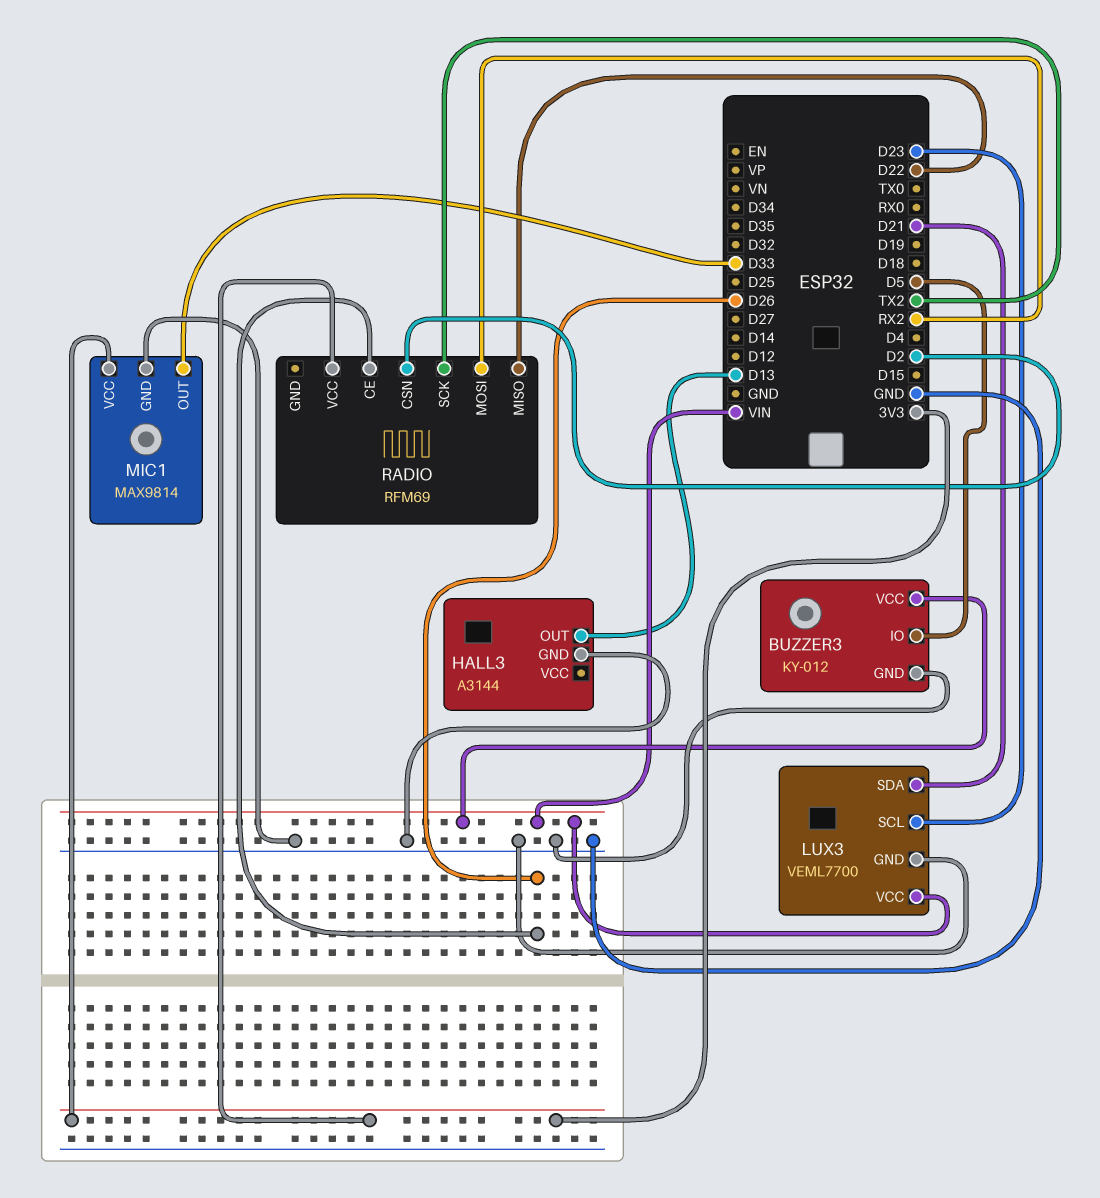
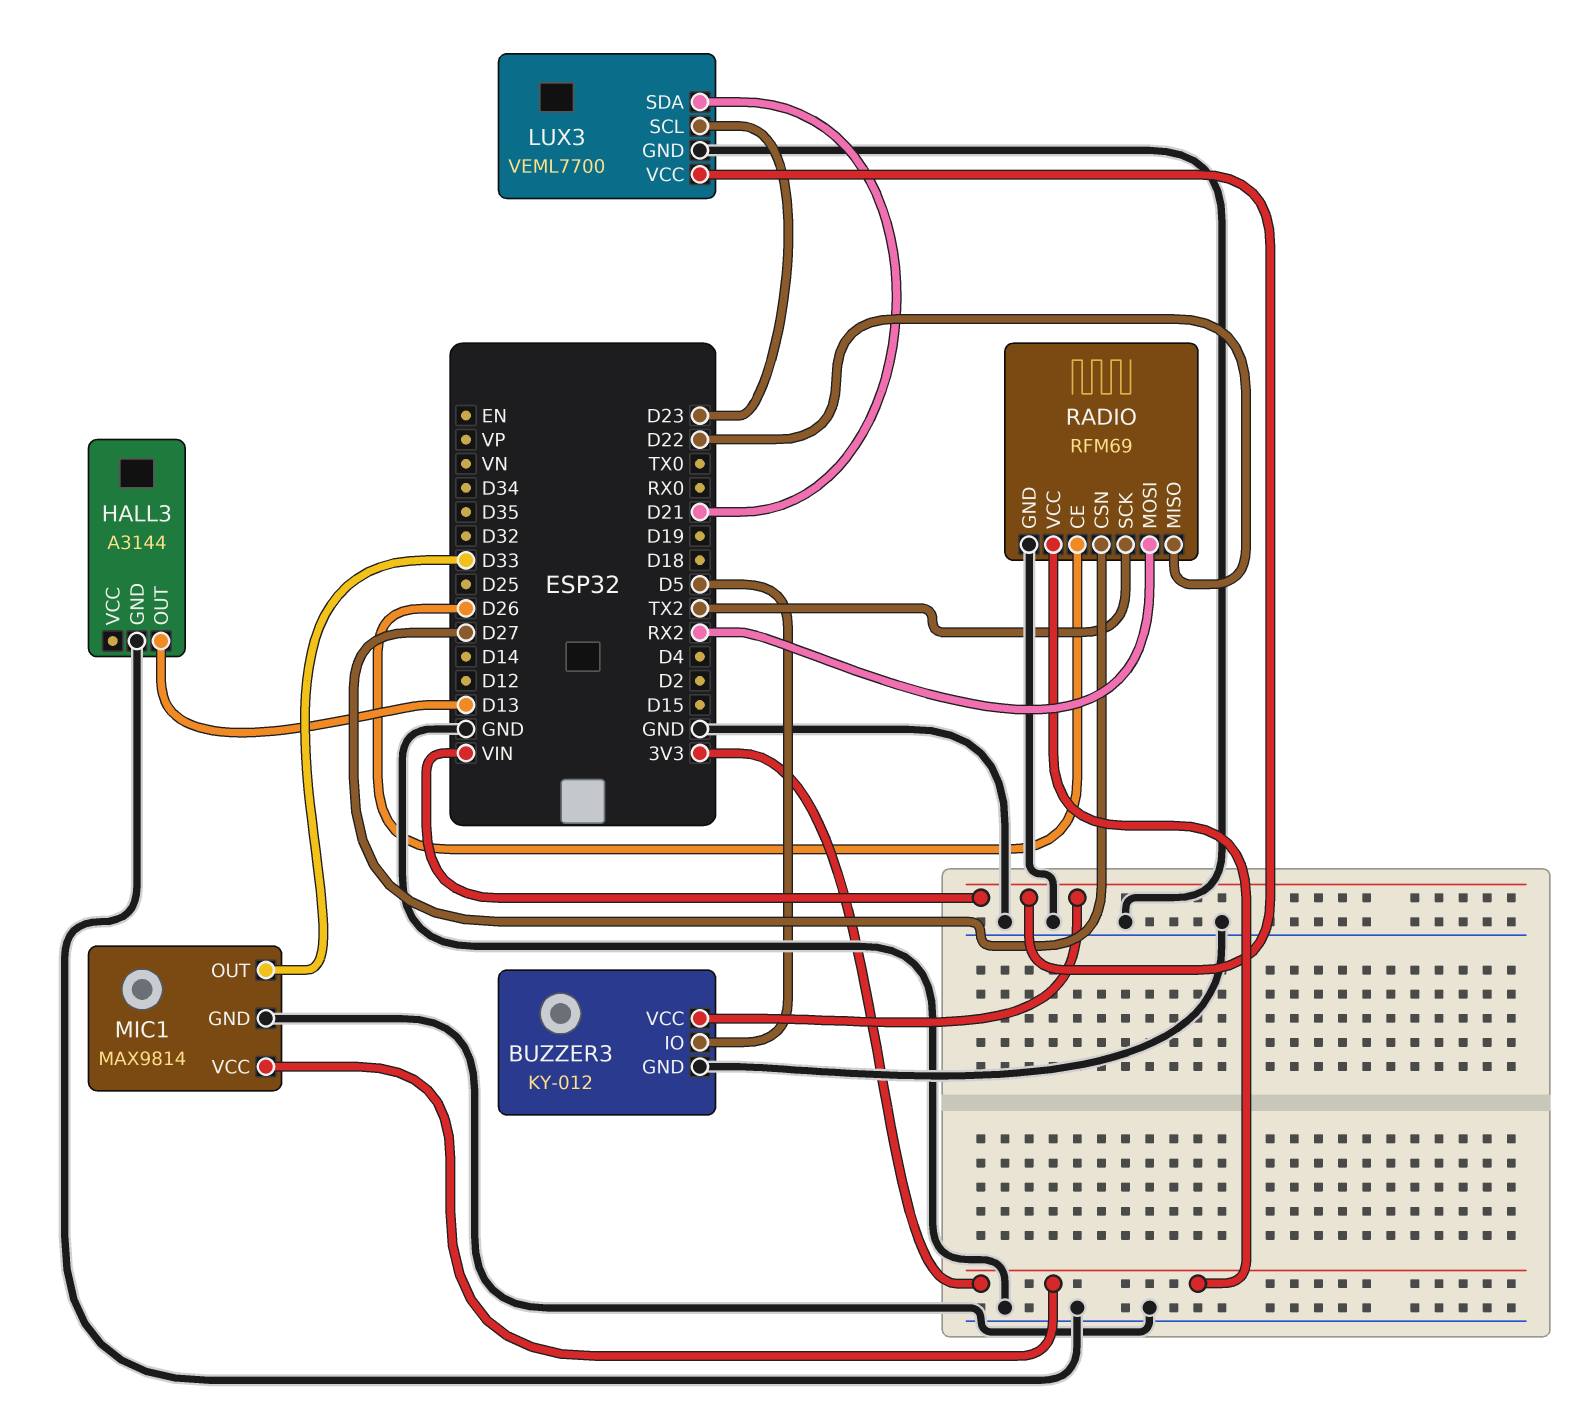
RADIO pin CSN: D2 -> D27
RADIO pin GND: none -> GND

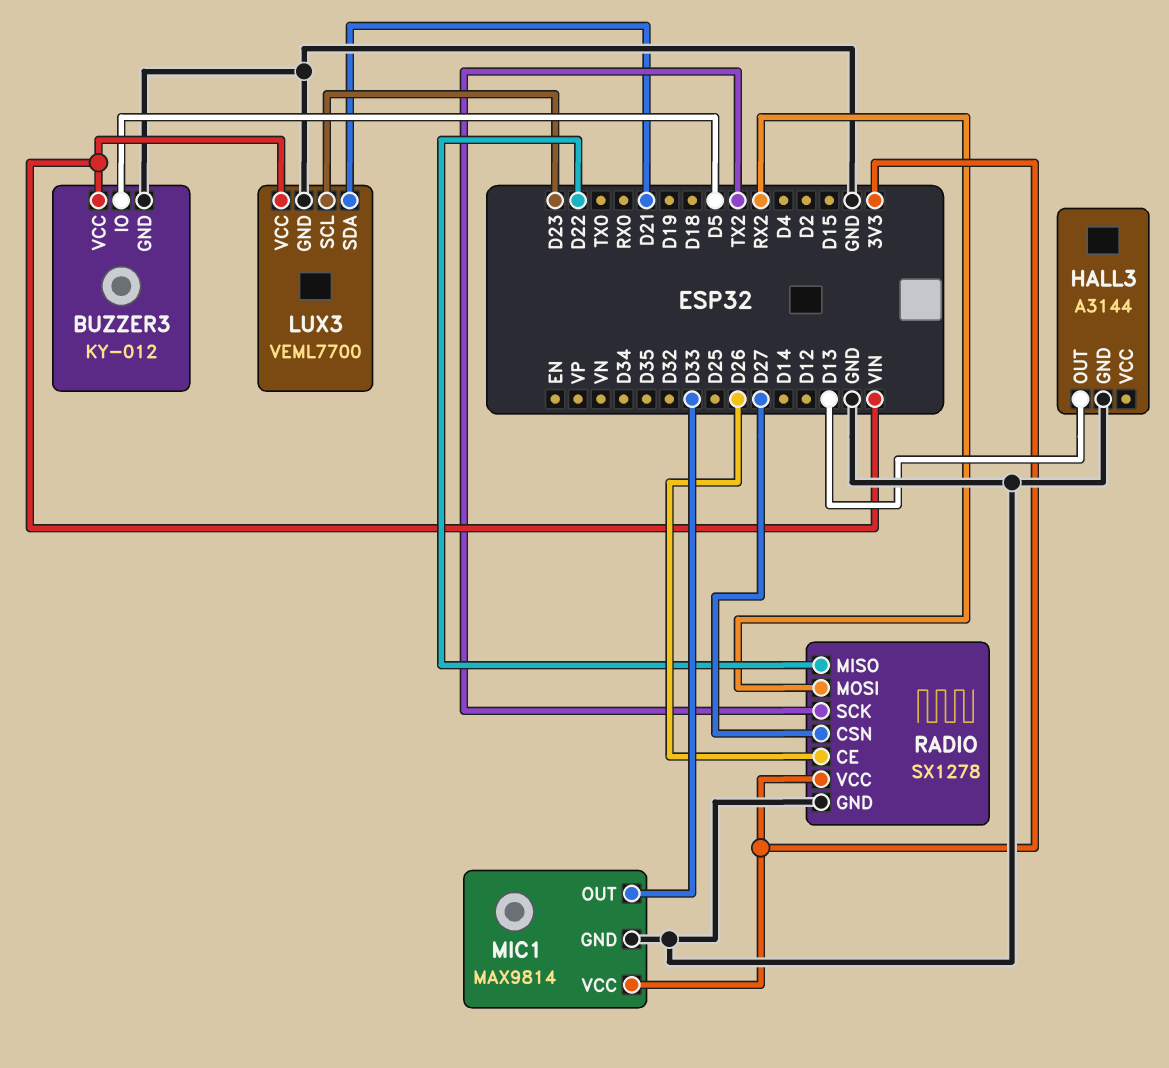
RADIO: RFM69 -> SX1278

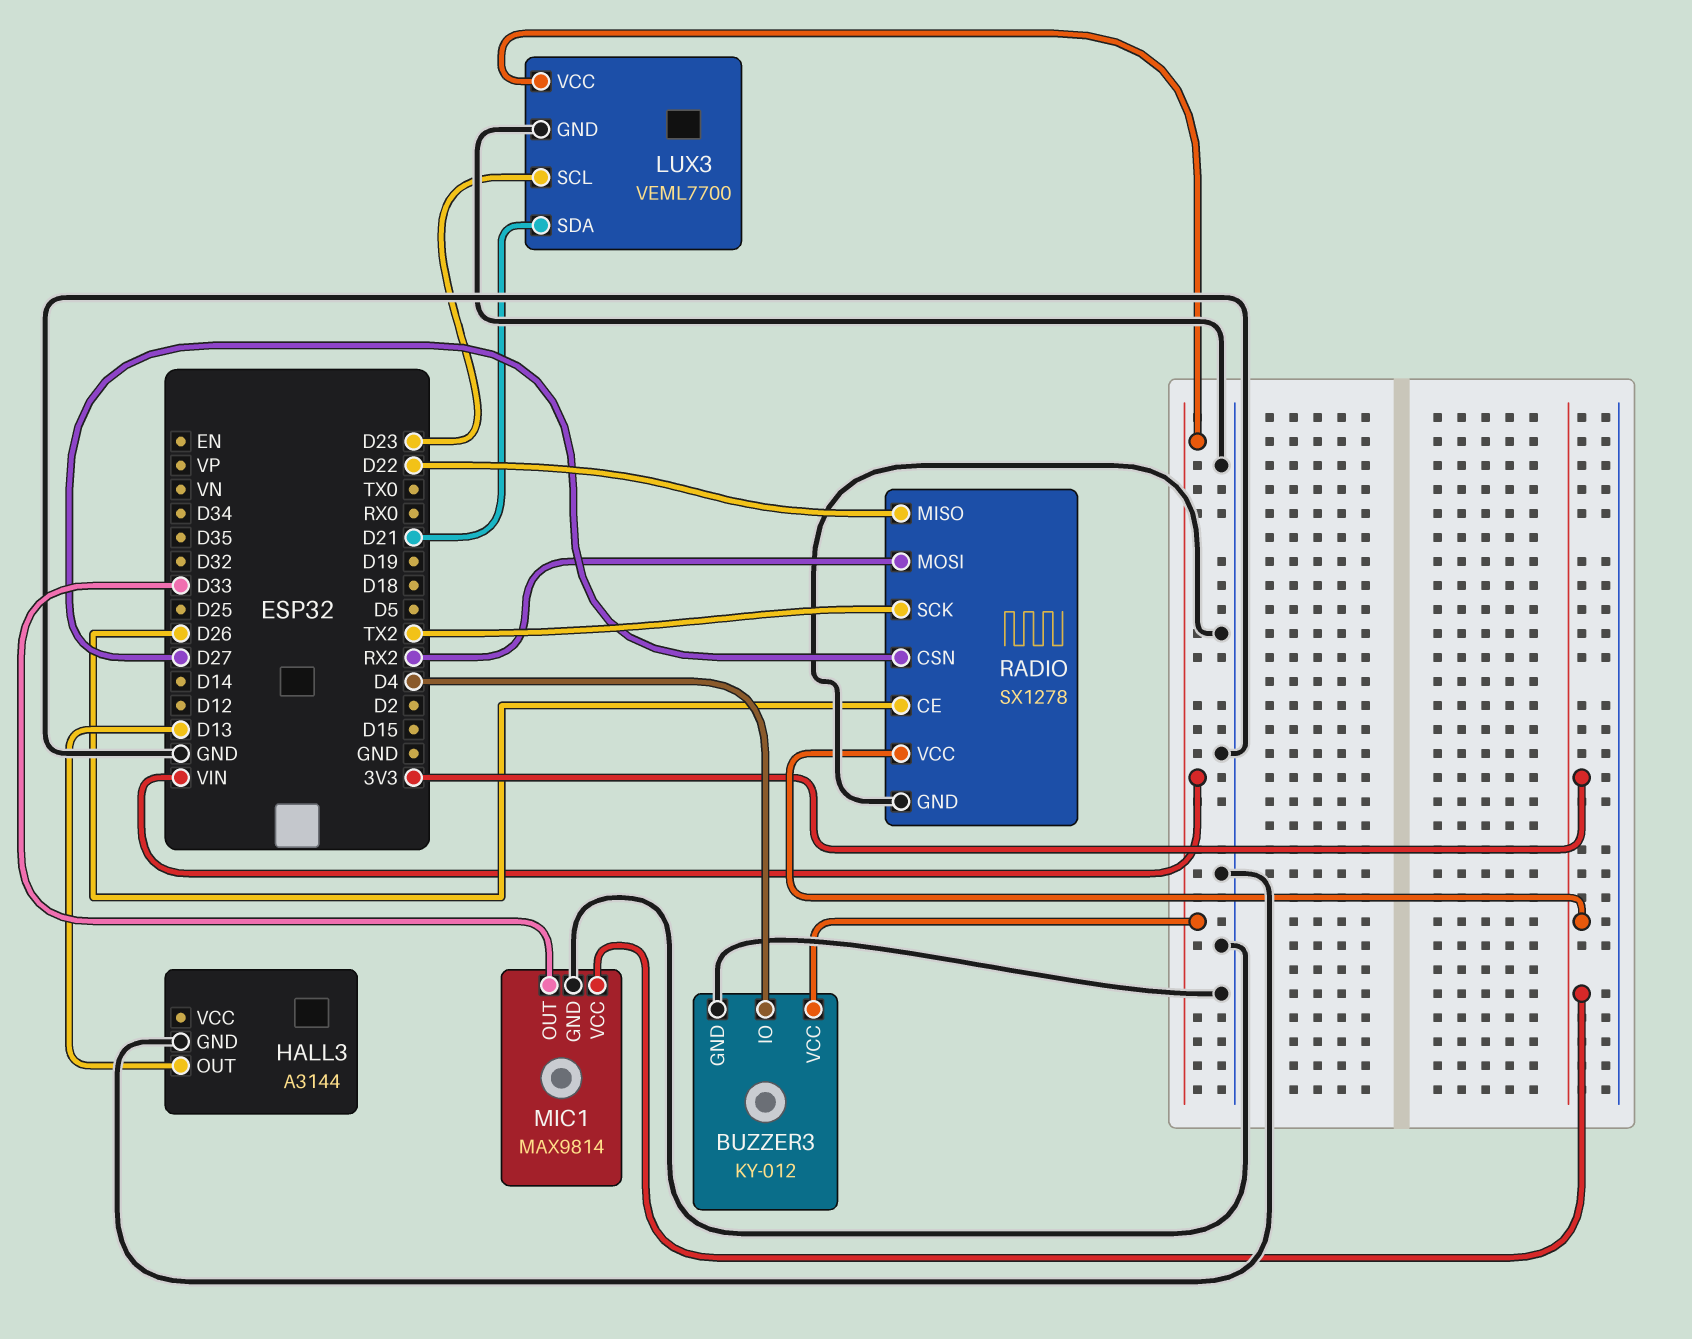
BUZZER3 pin IO: D5 -> D4

